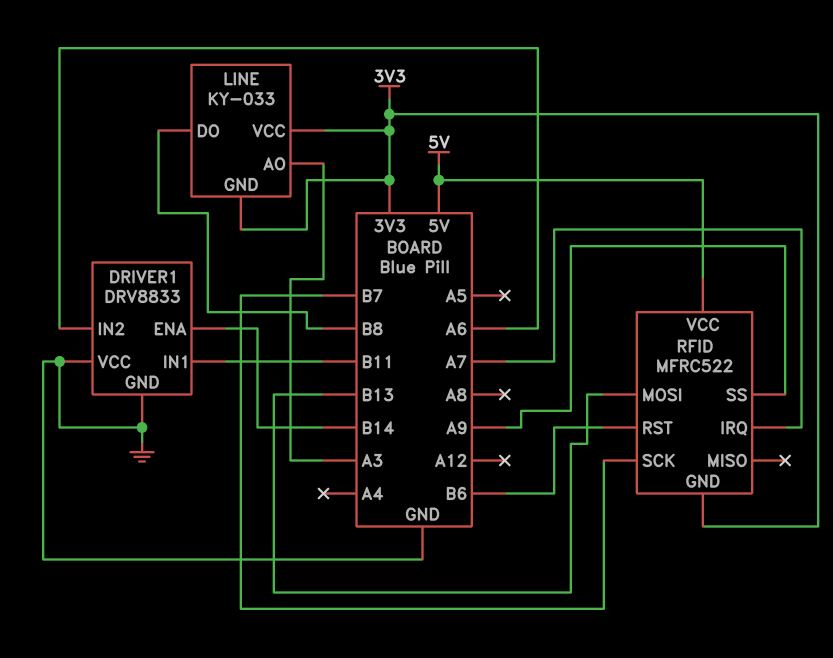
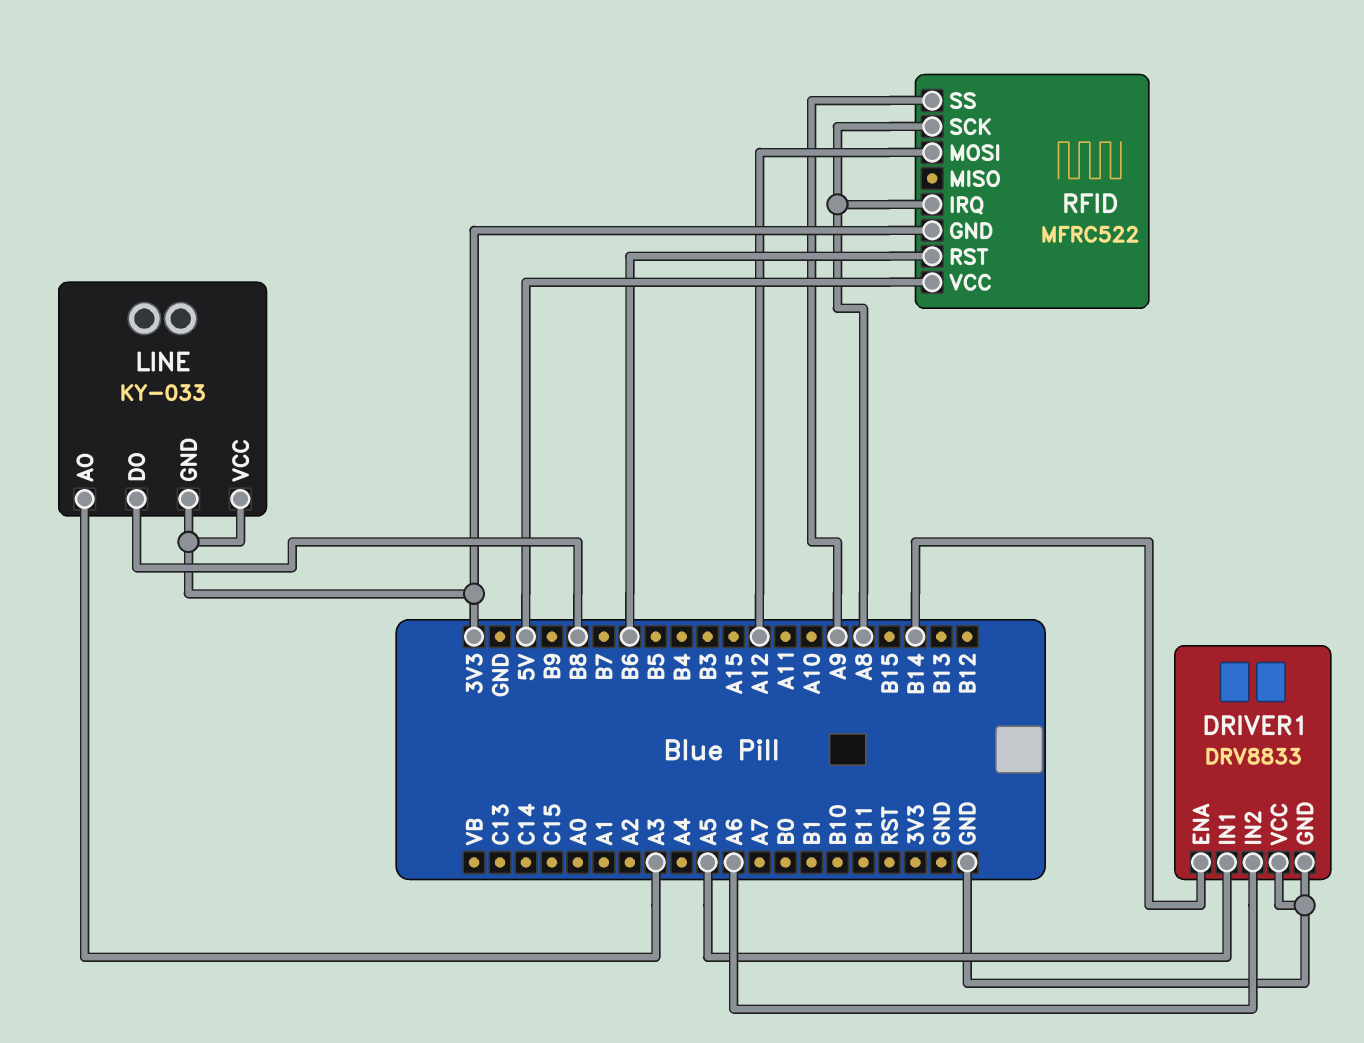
DRIVER1 pin IN1: B11 -> A5
RFID pin IRQ: A7 -> A8
RFID pin MOSI: B13 -> A12
RFID pin SCK: B7 -> A8

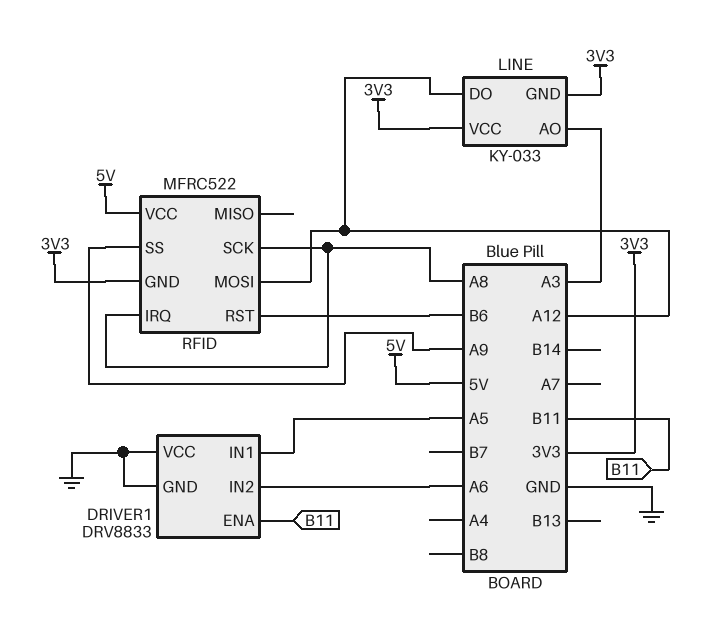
DRIVER1 pin ENA: B14 -> B11
LINE pin DO: B8 -> A12

